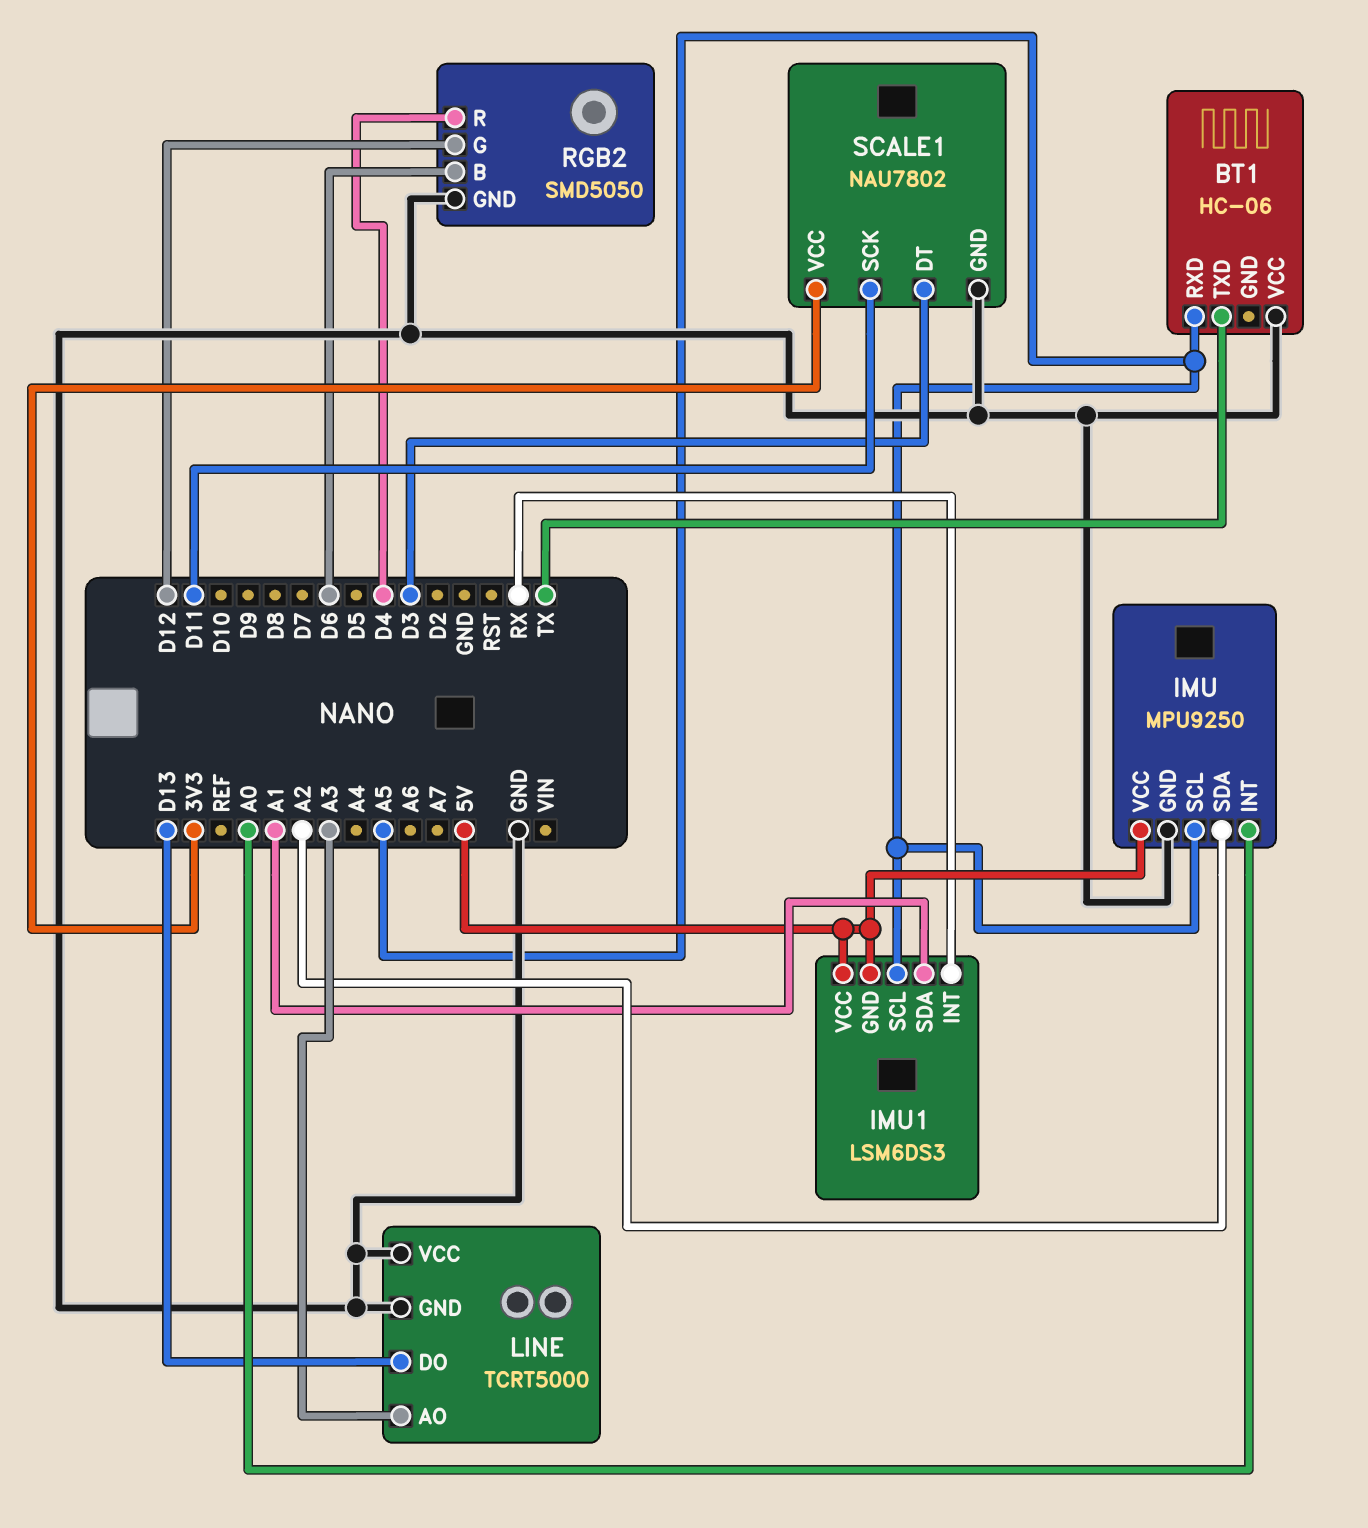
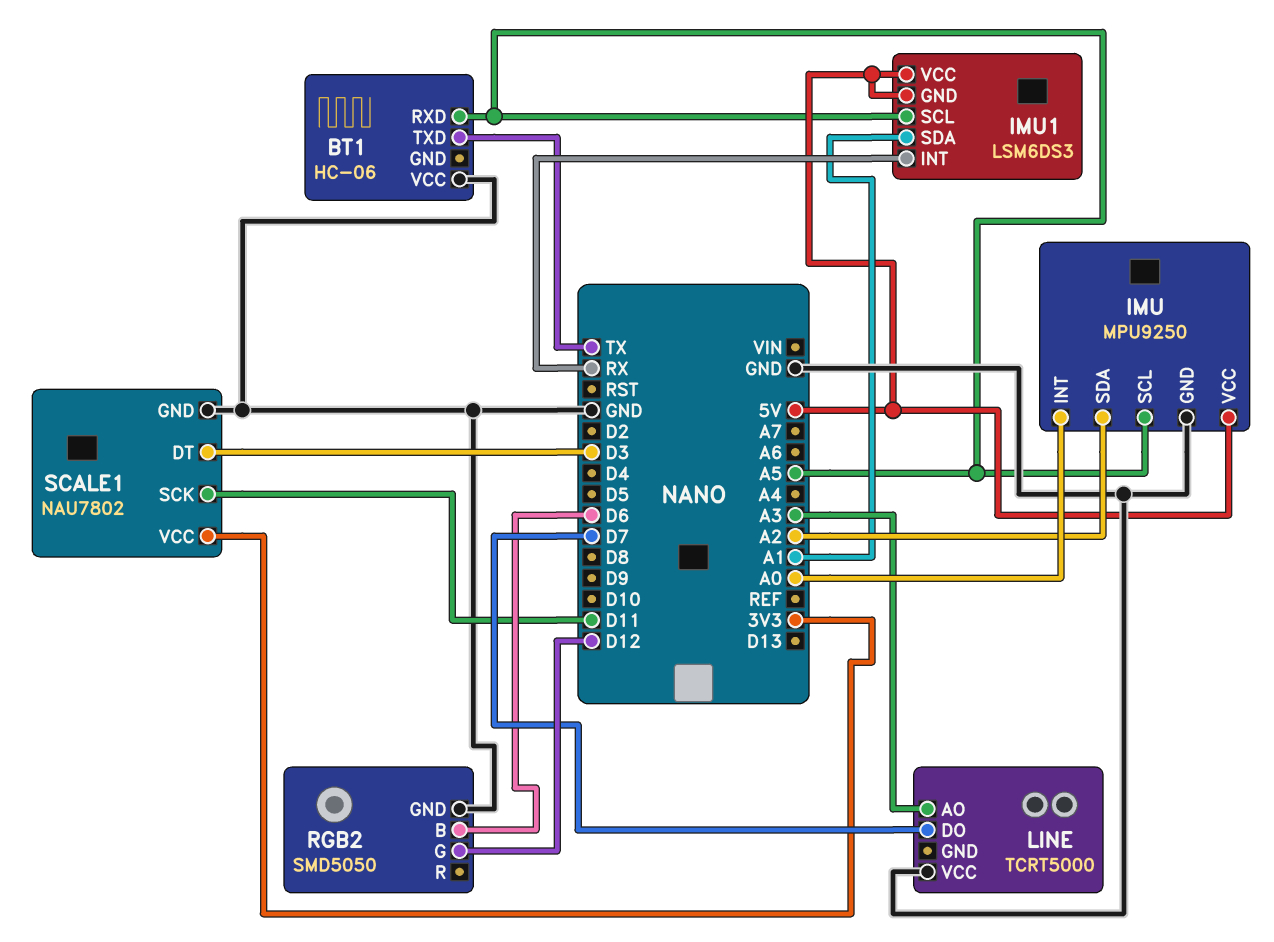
LINE pin DO: D13 -> D7
LINE pin GND: GND -> none
RGB2 pin R: D4 -> none

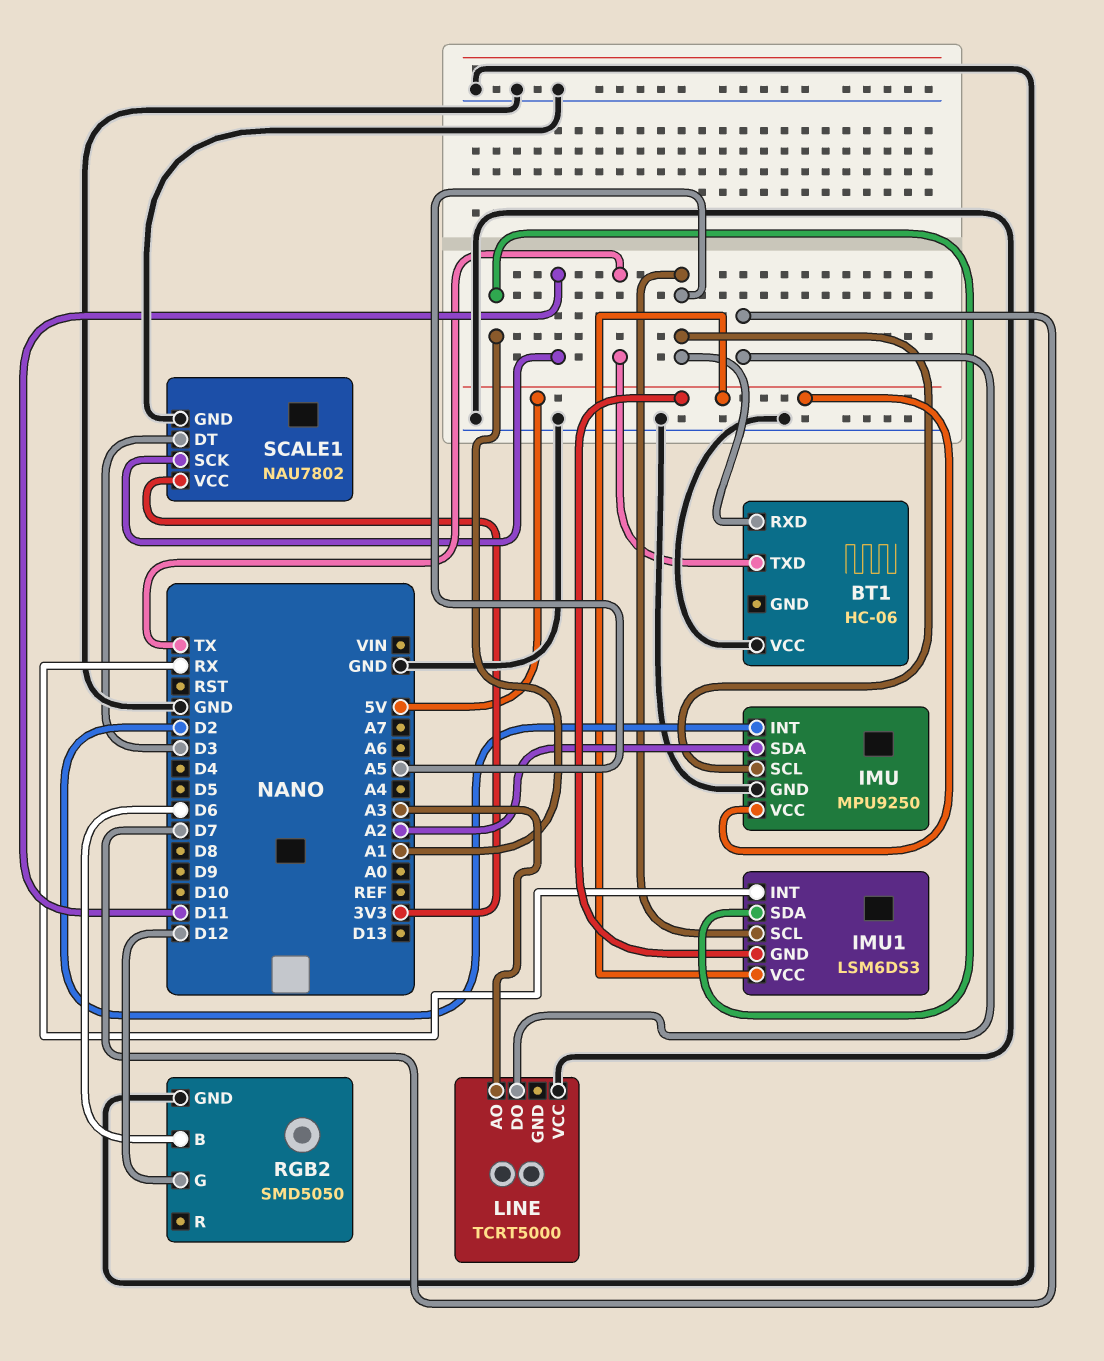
IMU pin INT: A0 -> D2

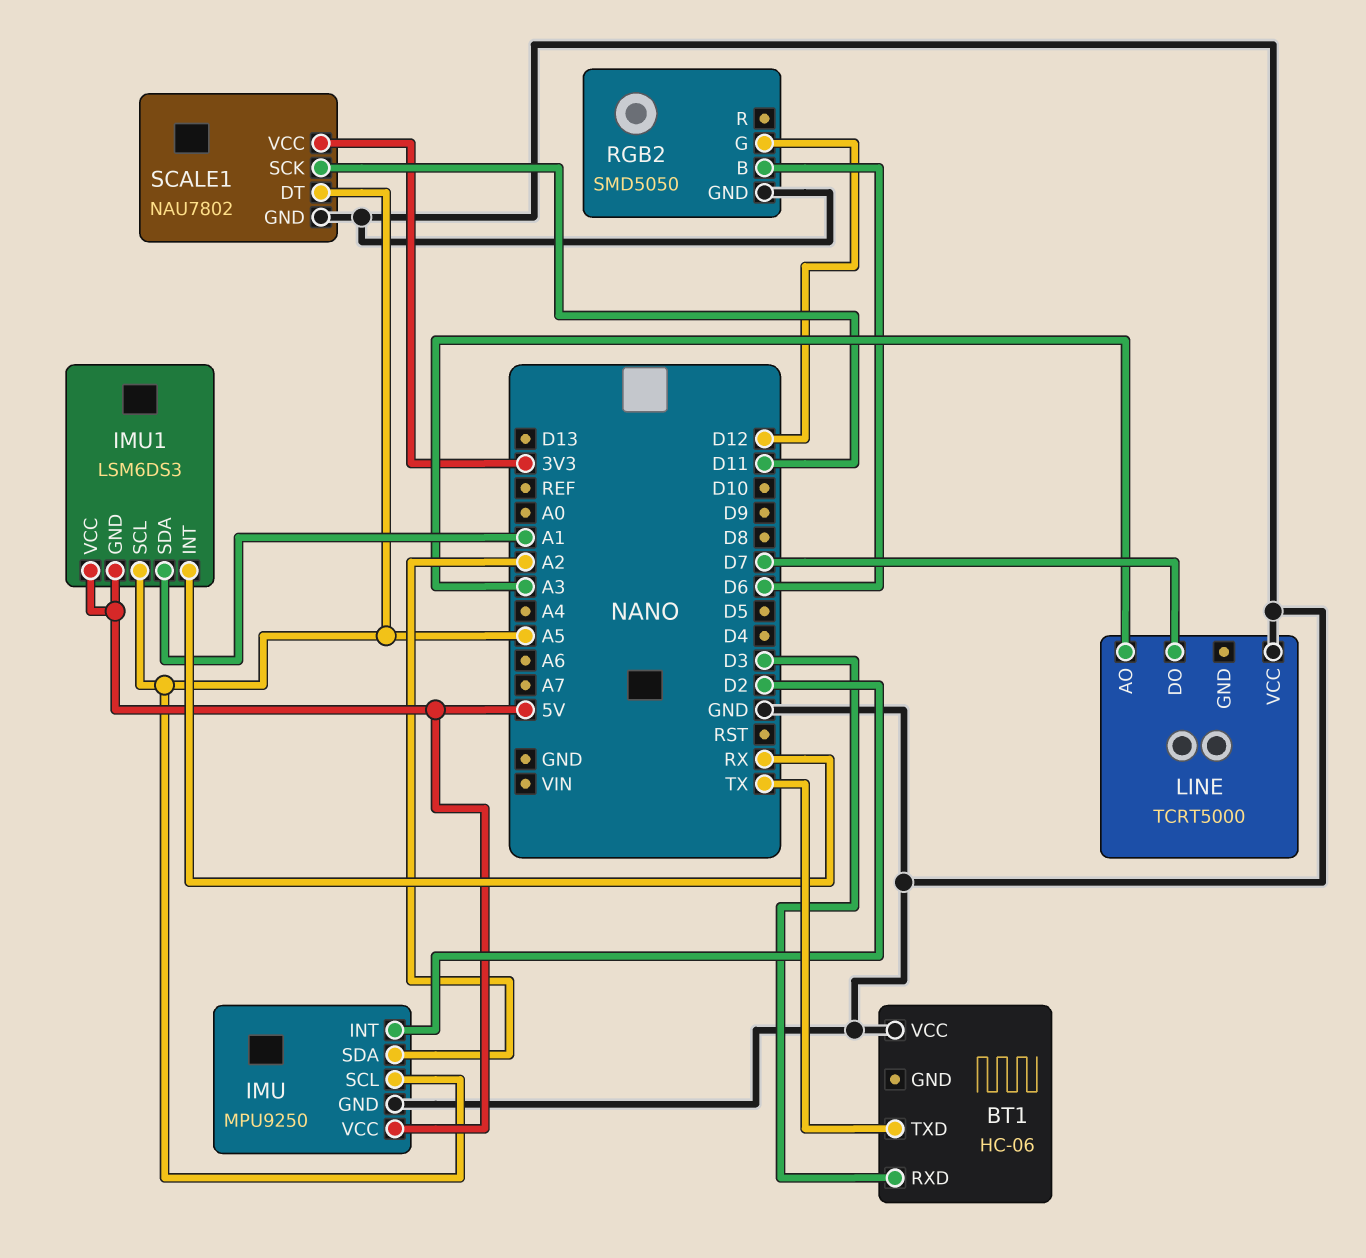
BT1 pin RXD: A5 -> D3
SCALE1 pin DT: D3 -> A5

